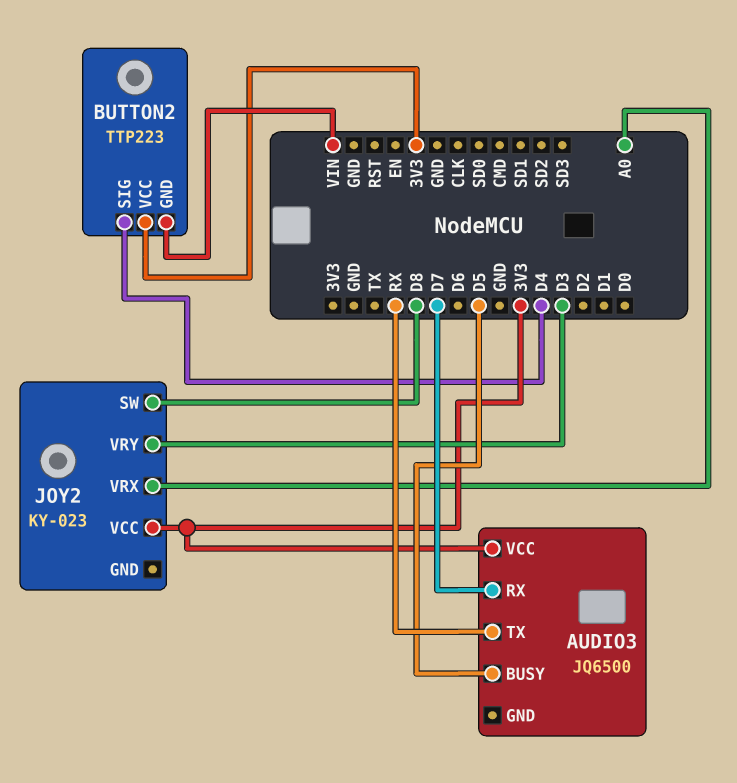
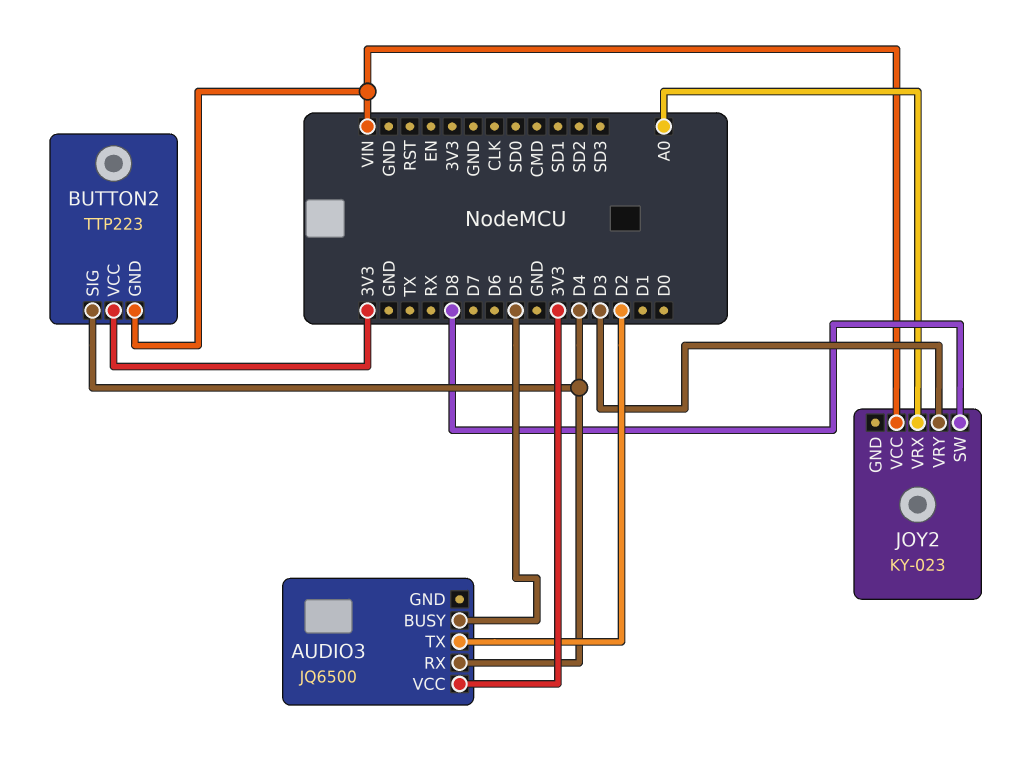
AUDIO3 pin RX: D7 -> D4
AUDIO3 pin TX: RX -> D2
JOY2 pin VCC: 3V3 -> VIN

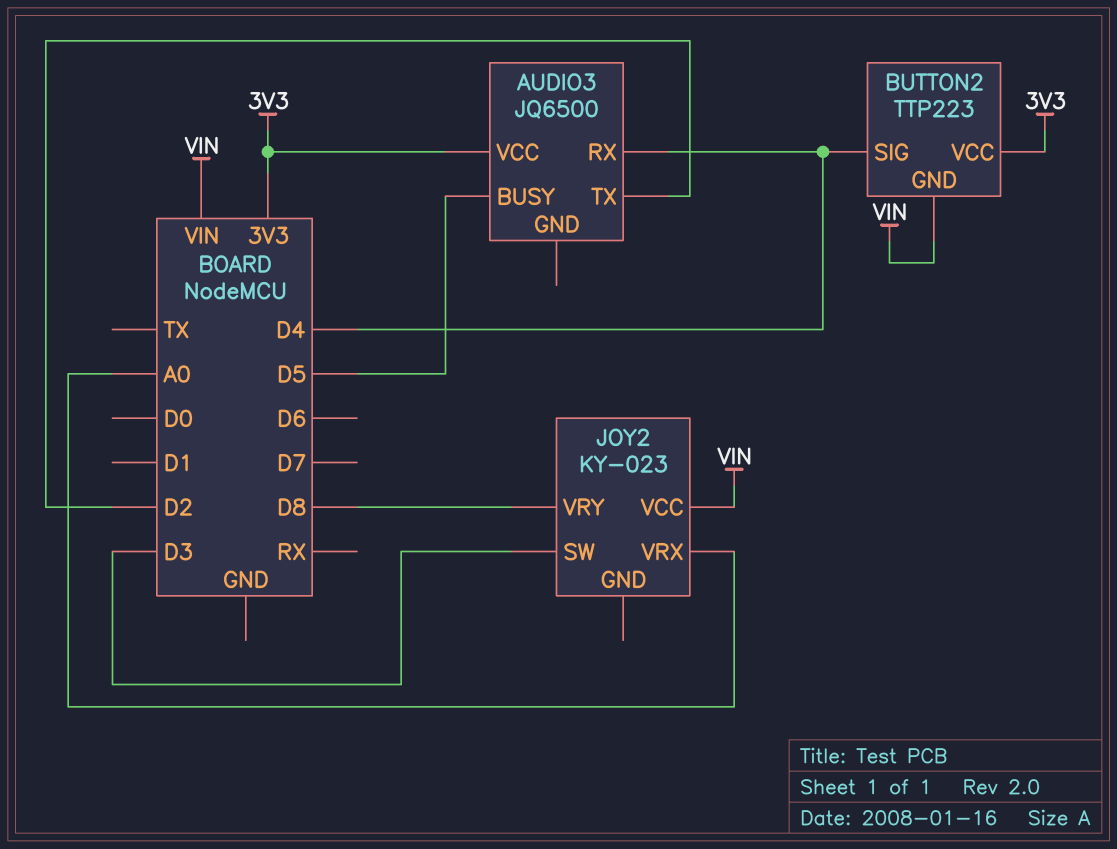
JOY2 pin SW: D8 -> D3
JOY2 pin VRY: D3 -> D8

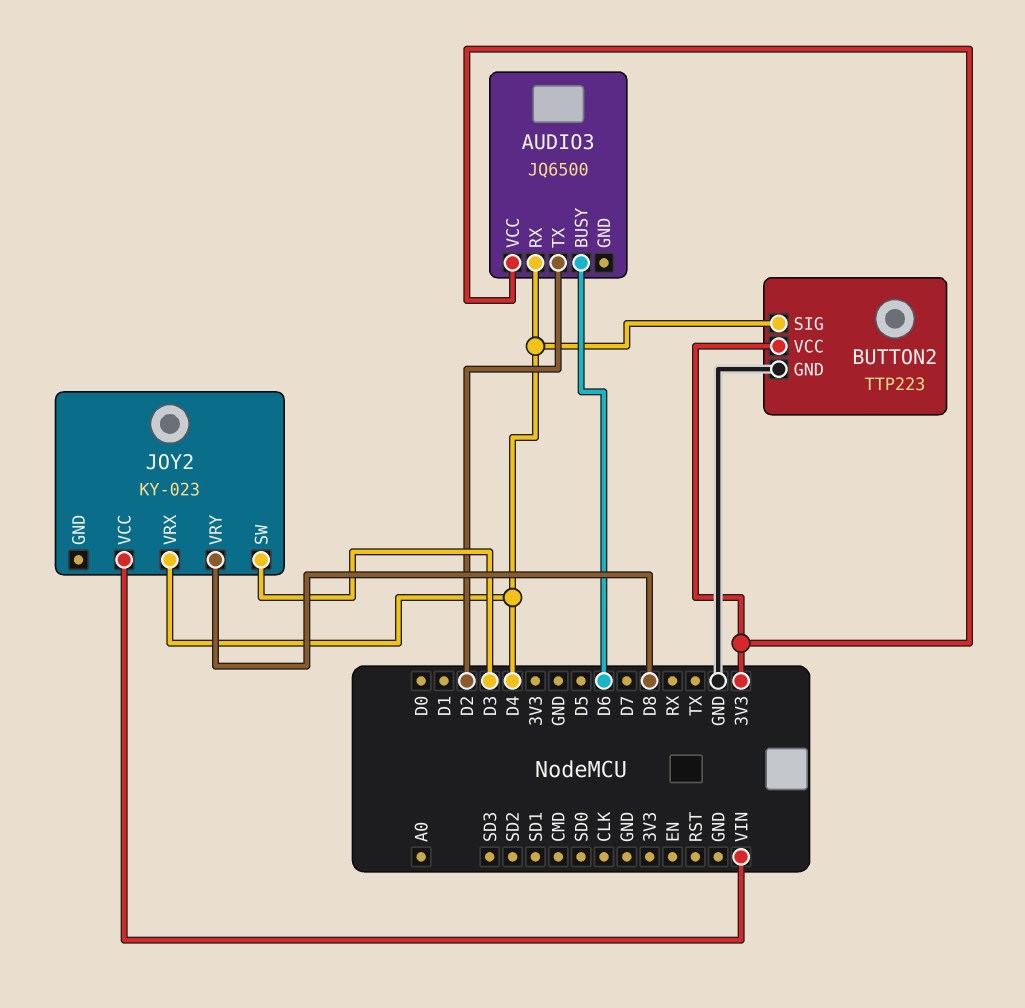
AUDIO3 pin BUSY: D5 -> D6
BUTTON2 pin GND: VIN -> GND
JOY2 pin VRX: A0 -> D4

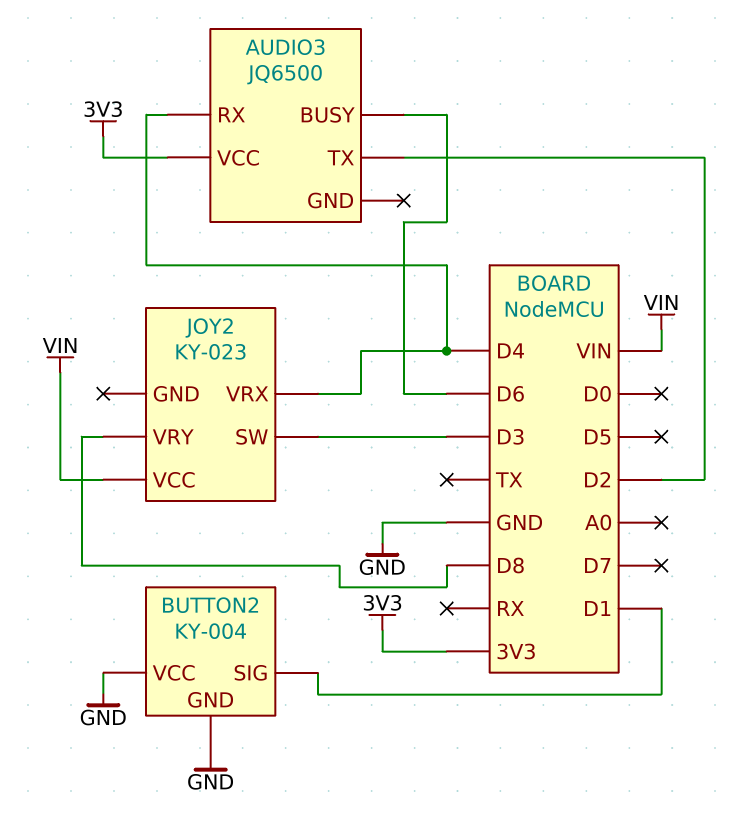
BUTTON2: TTP223 -> KY-004
BUTTON2 pin SIG: D4 -> D1
BUTTON2 pin VCC: 3V3 -> GND

